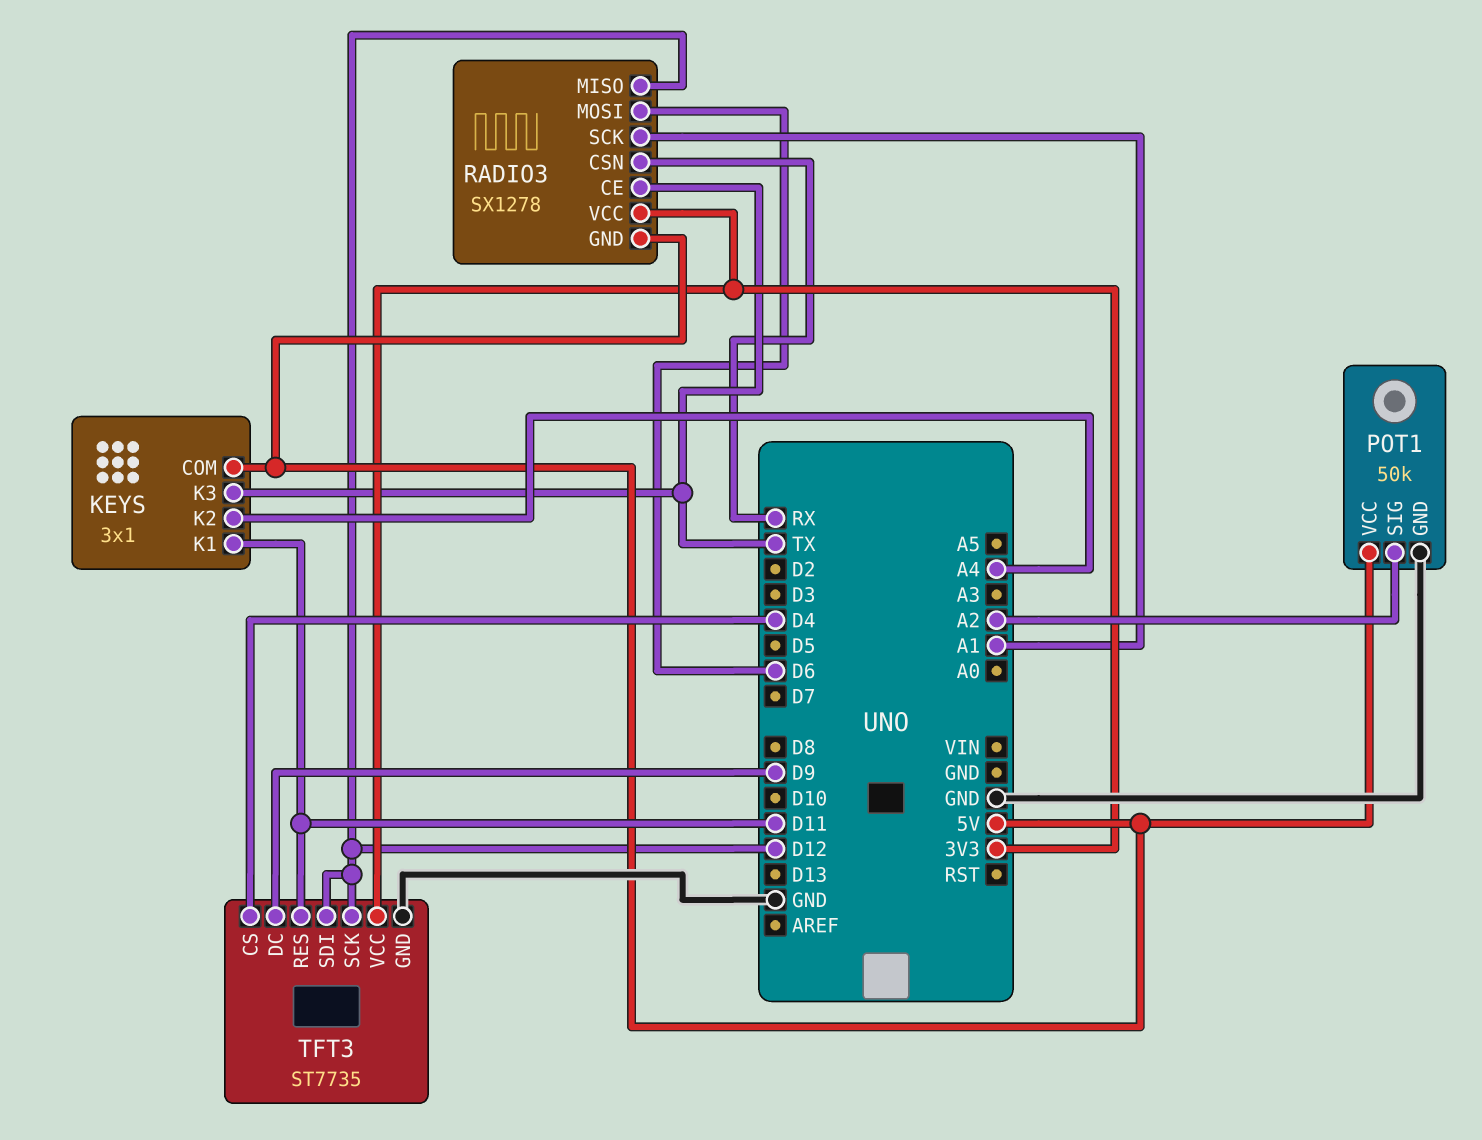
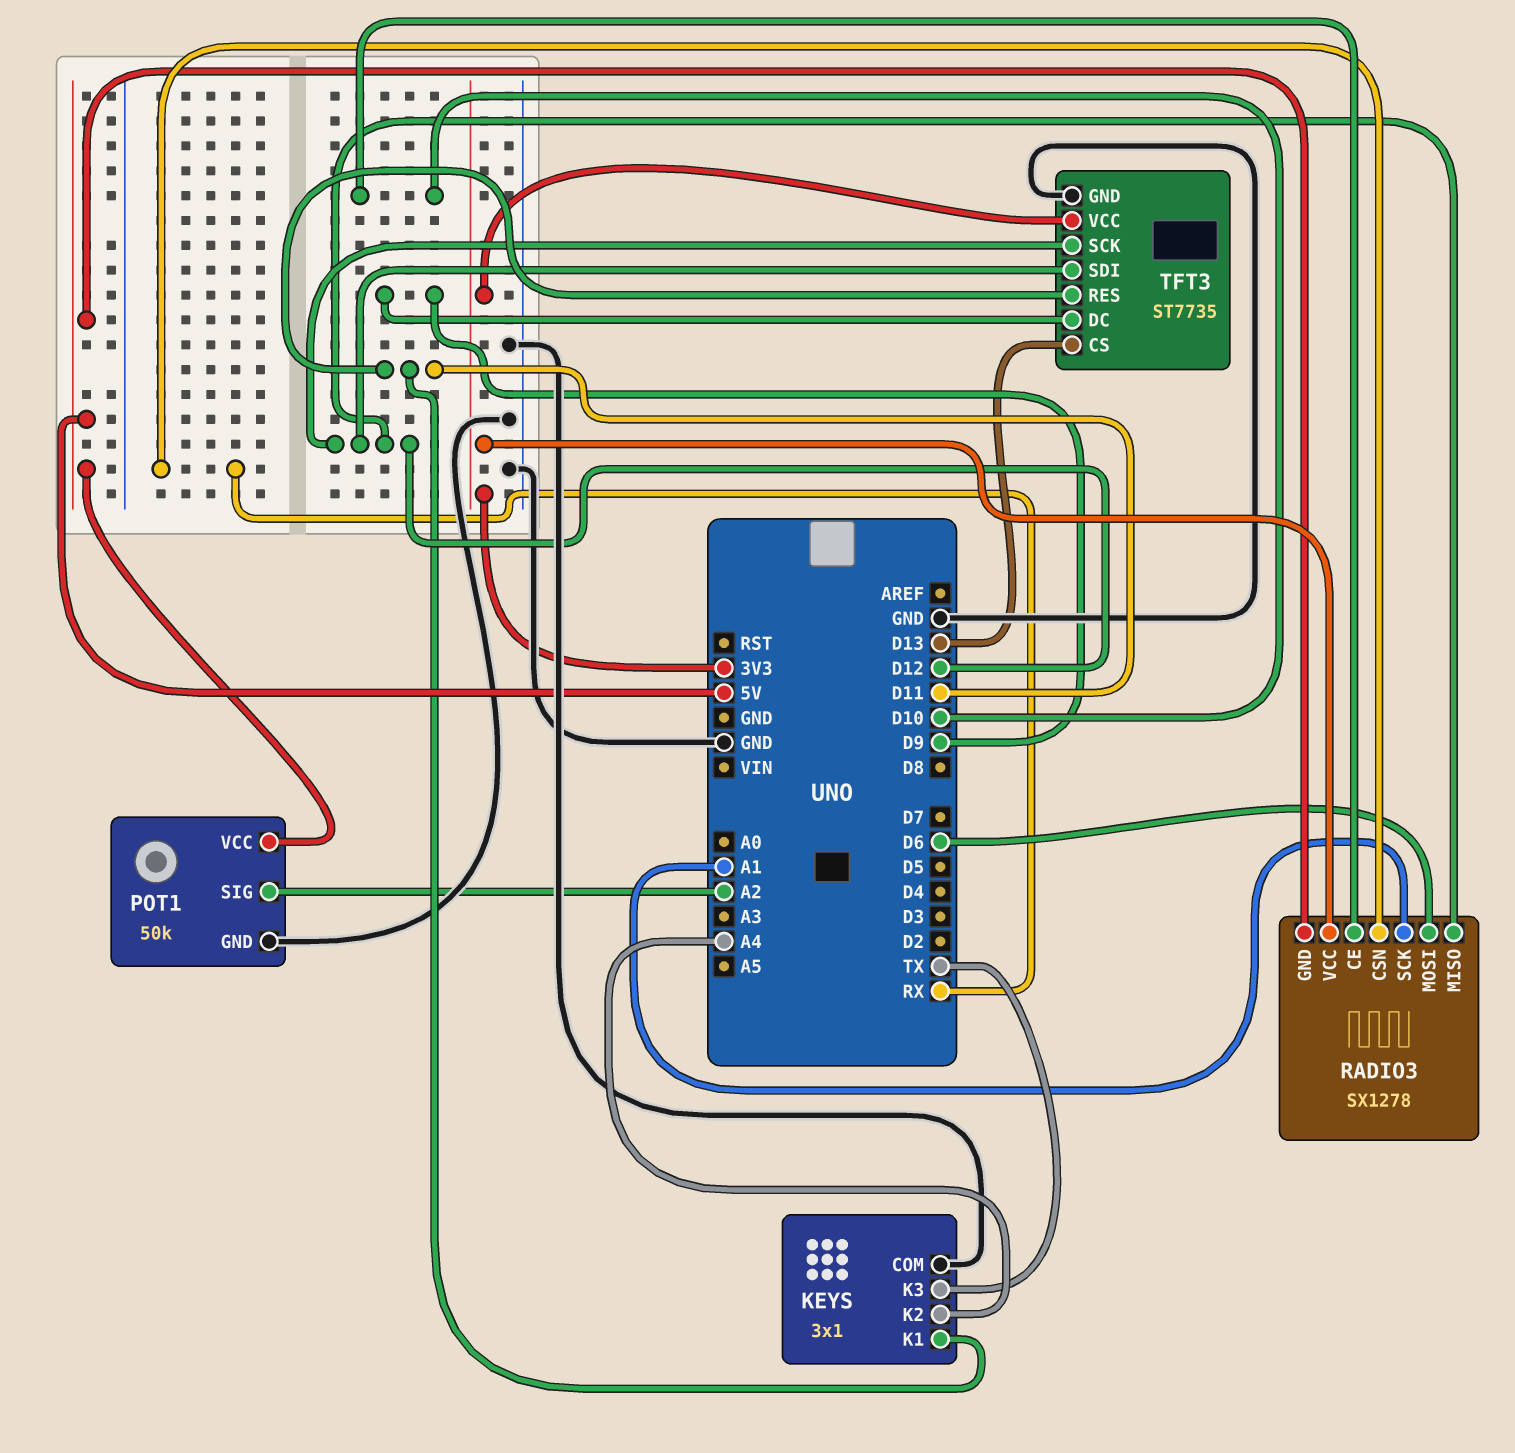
KEYS pin COM: 5V -> GND
RADIO3 pin CE: TX -> D10
TFT3 pin CS: D4 -> D13

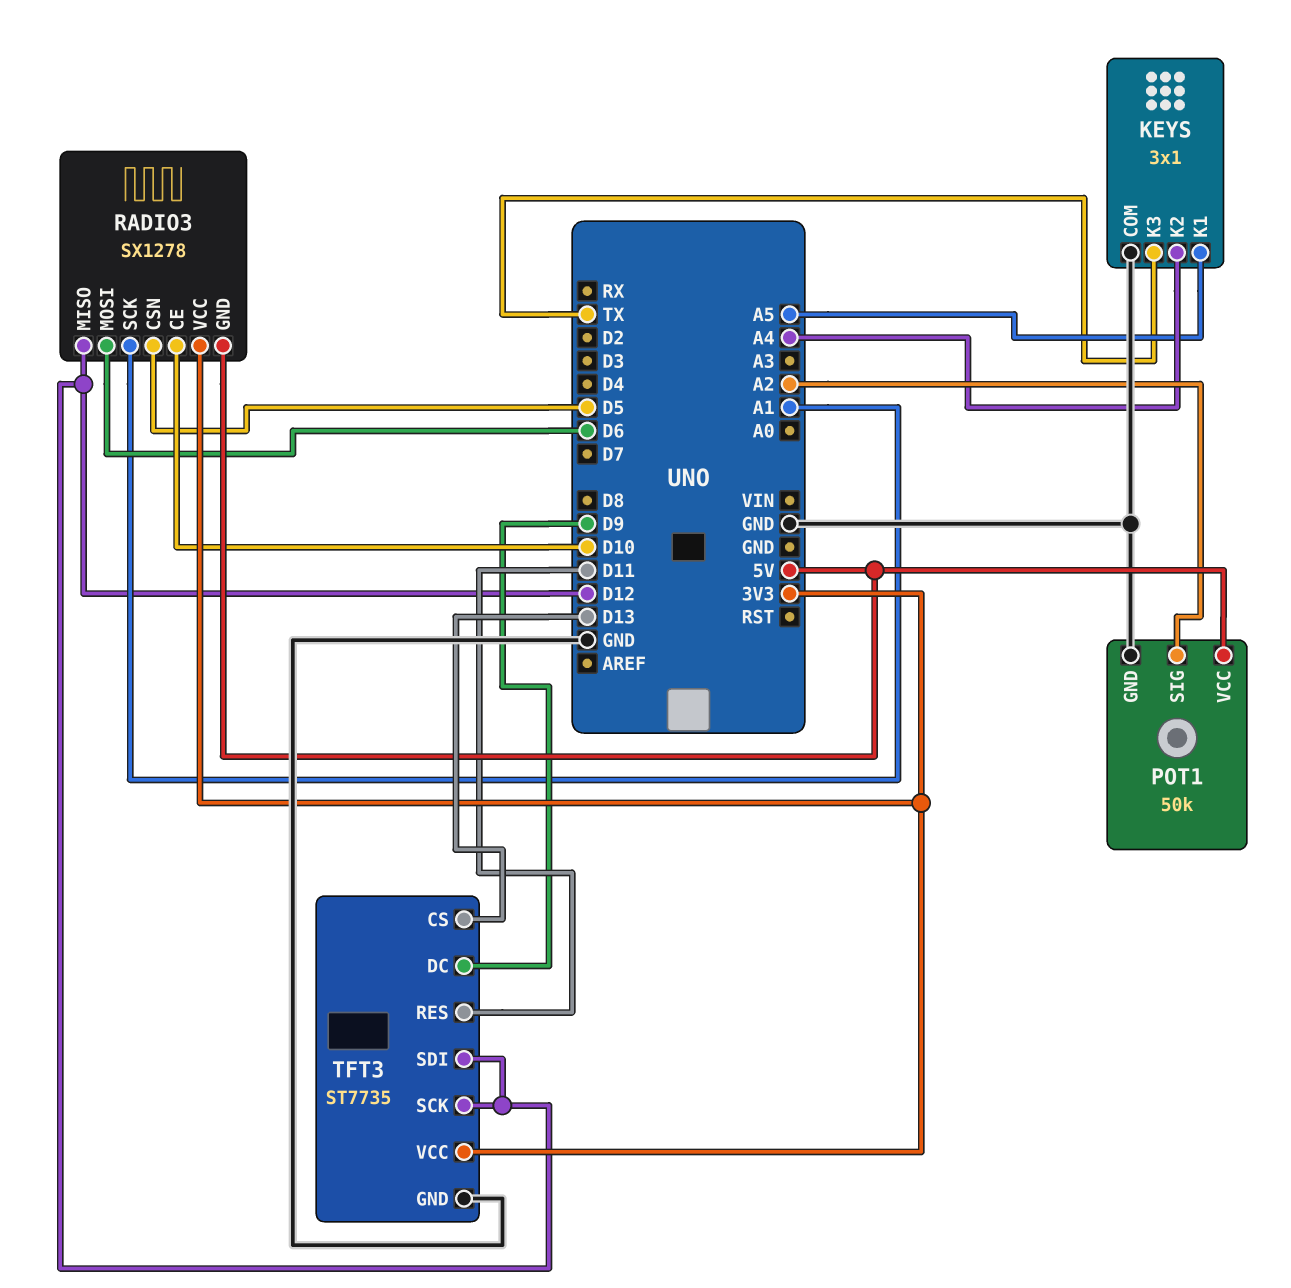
KEYS pin K1: D11 -> A5
RADIO3 pin CSN: RX -> D5

